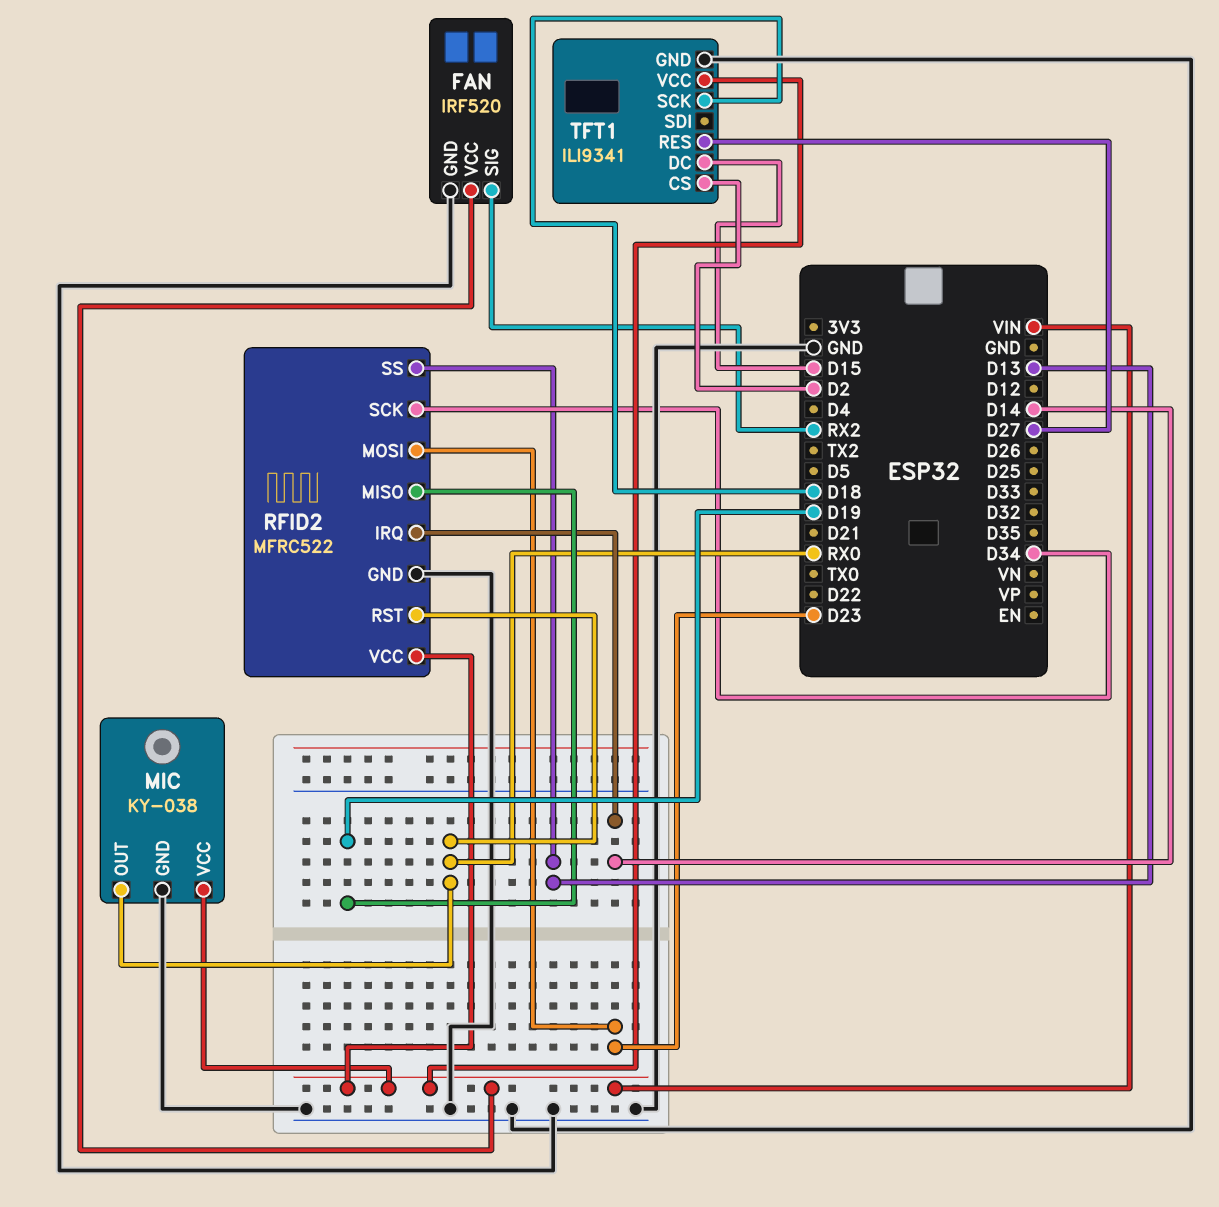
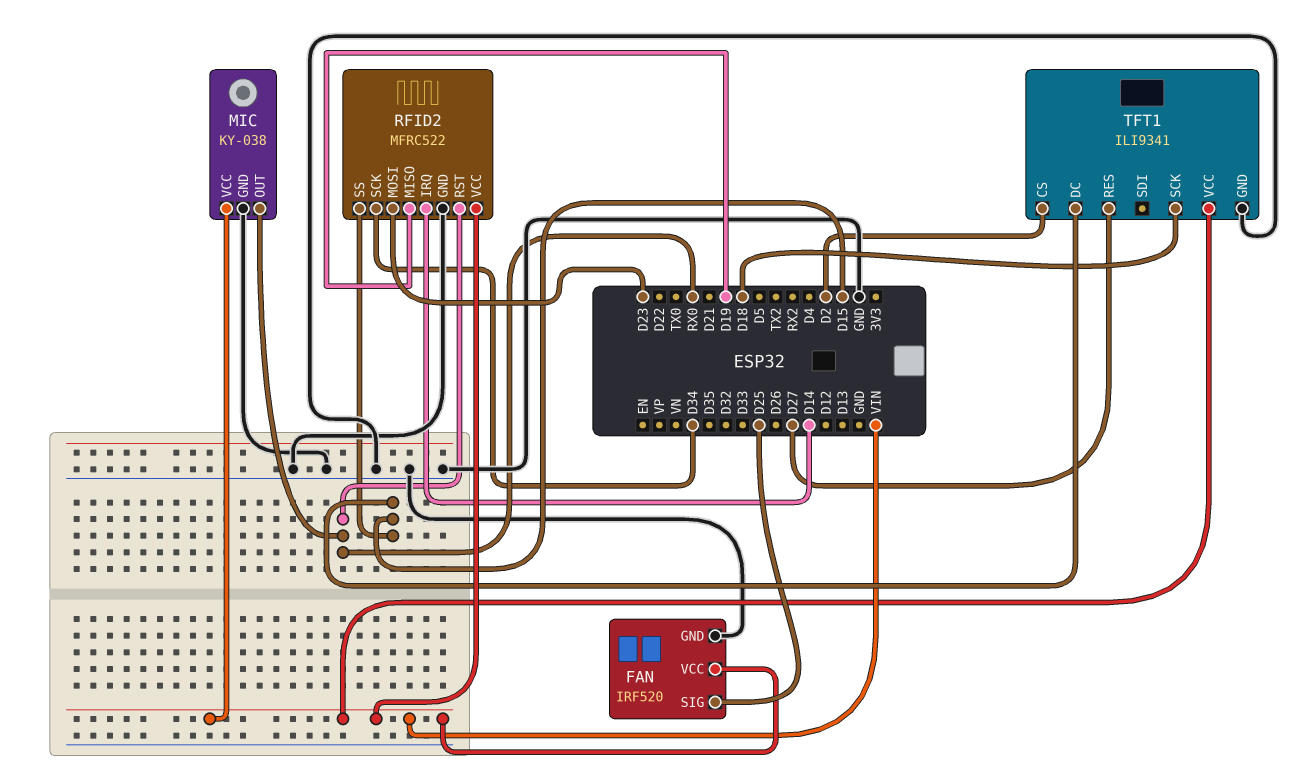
FAN pin SIG: RX2 -> D25
RFID2 pin SS: D13 -> D15

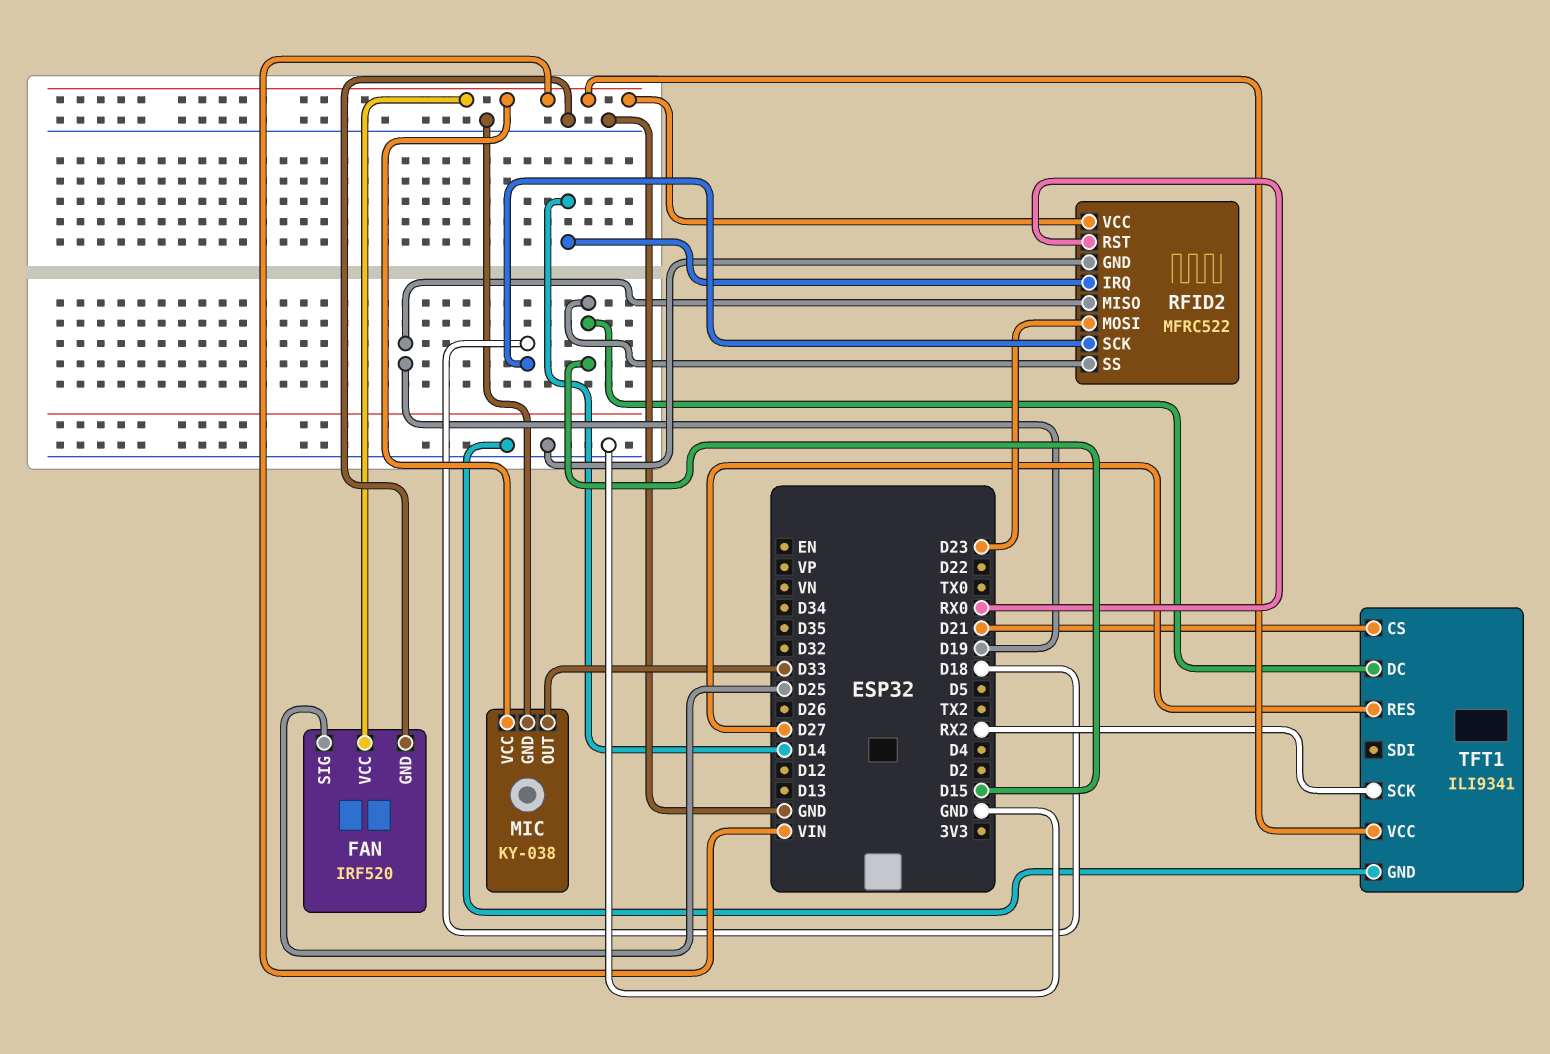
MIC pin OUT: RX0 -> D33
RFID2 pin SCK: D34 -> D18
TFT1 pin CS: D2 -> D21
TFT1 pin SCK: D18 -> RX2

